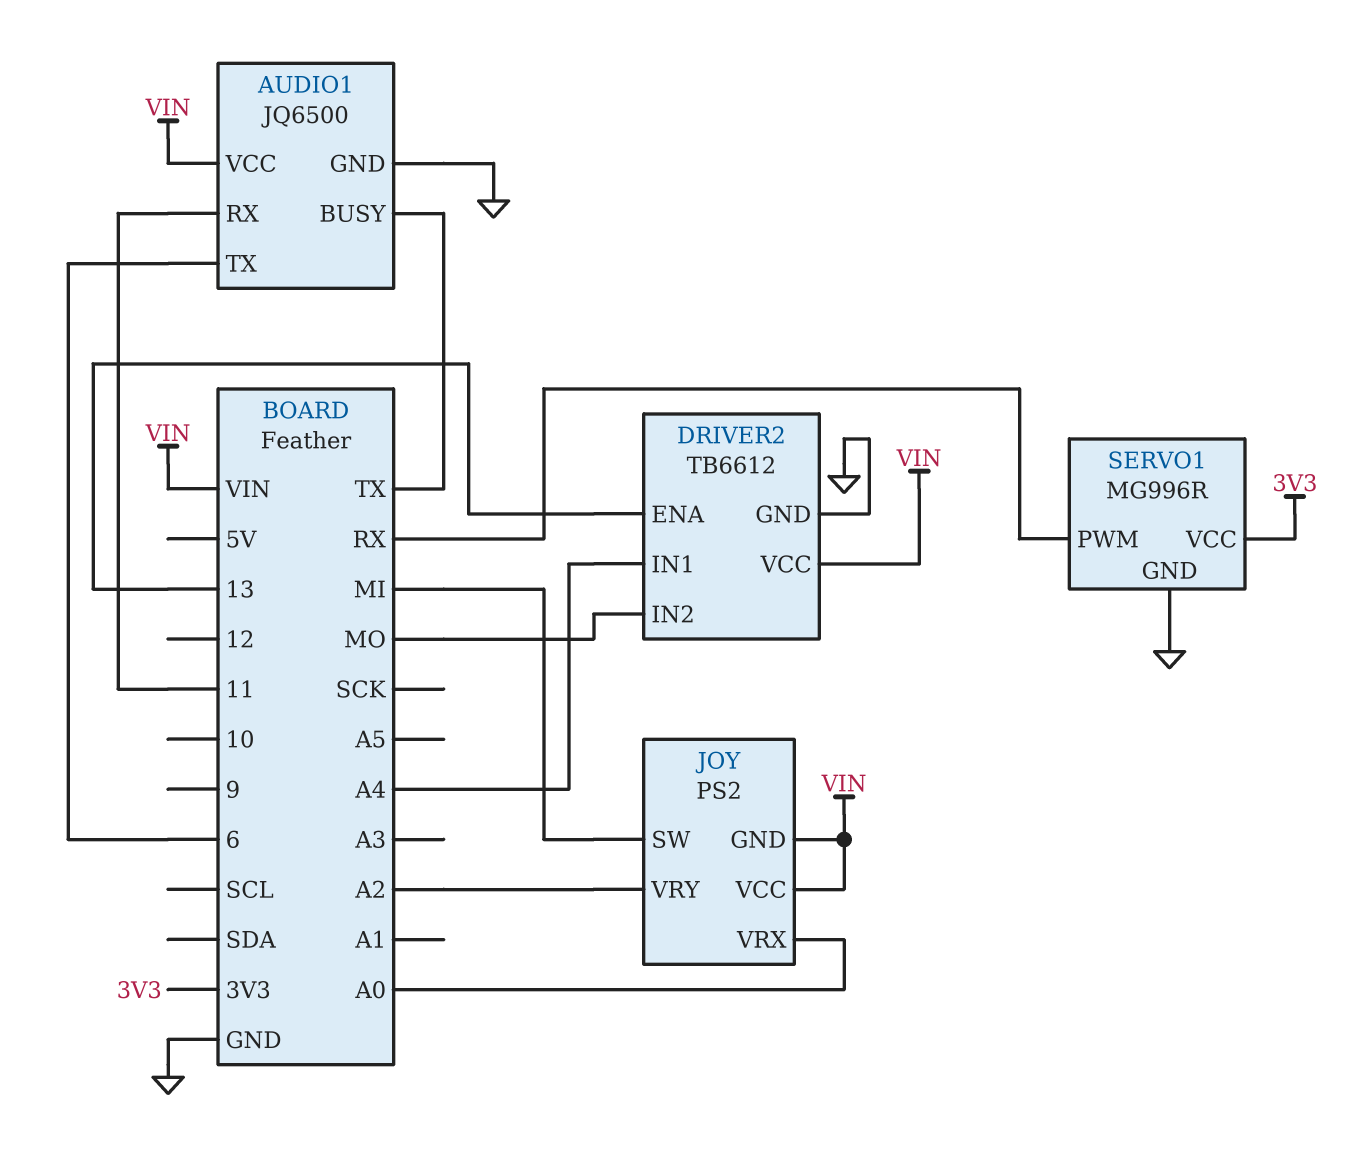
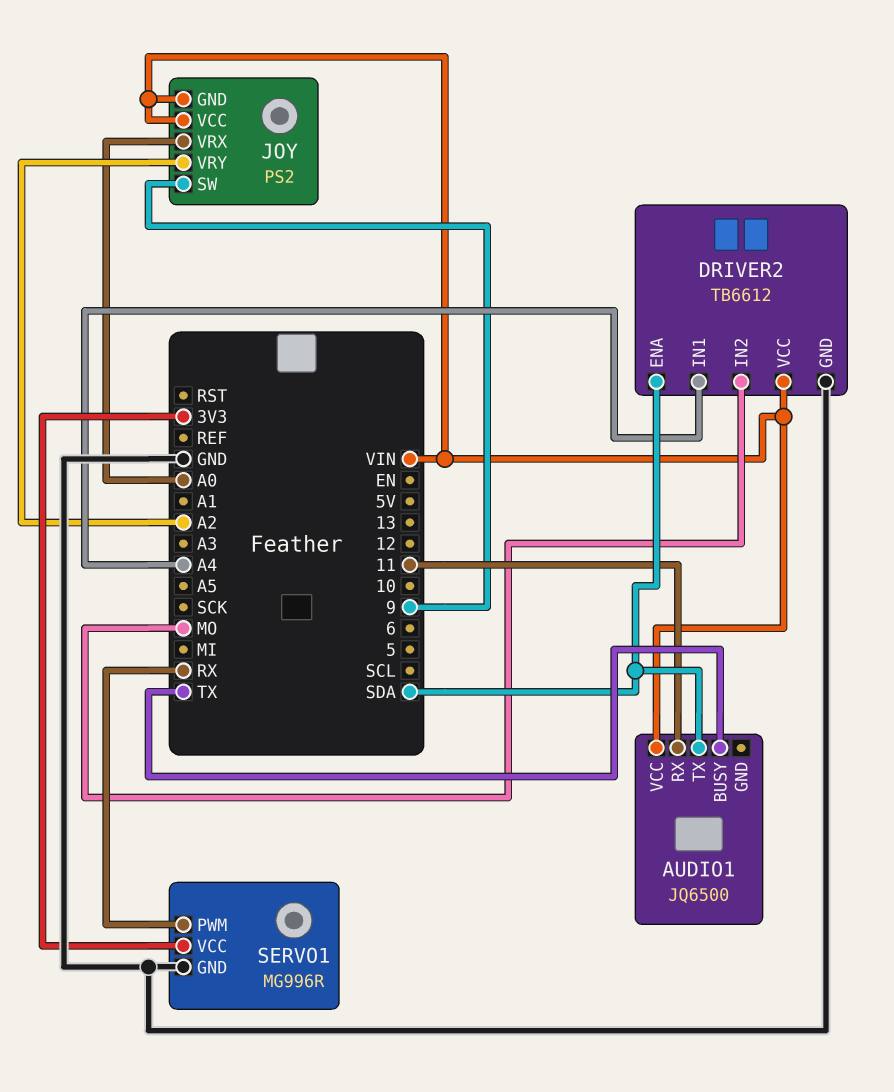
AUDIO1 pin GND: GND -> none
AUDIO1 pin TX: 6 -> SDA
DRIVER2 pin ENA: 13 -> SDA
JOY pin SW: MI -> 9

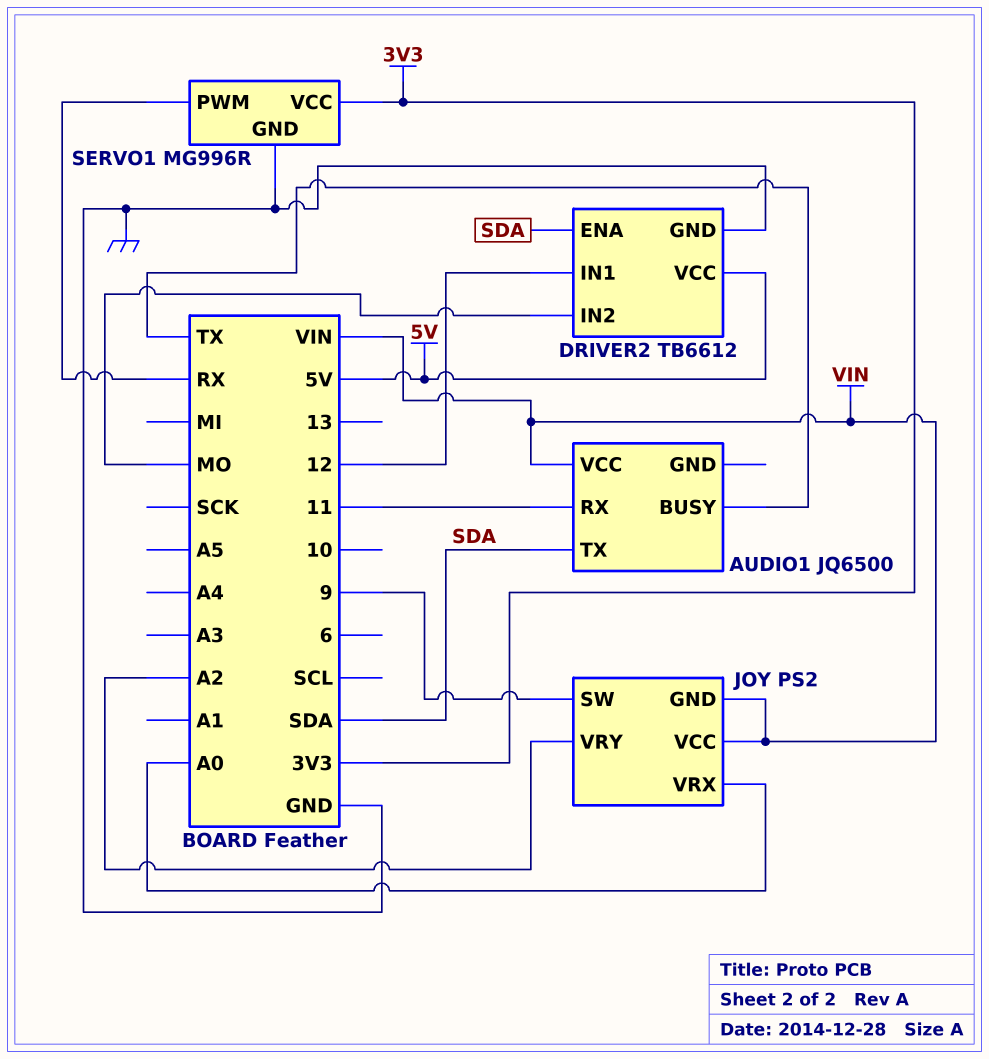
DRIVER2 pin IN1: A4 -> 12
DRIVER2 pin VCC: VIN -> 5V

